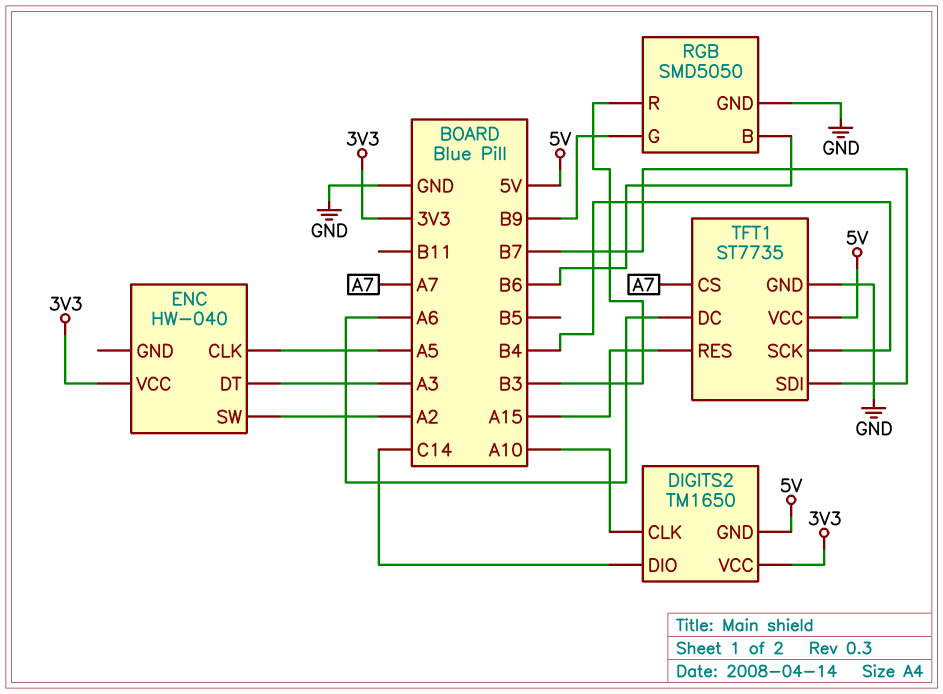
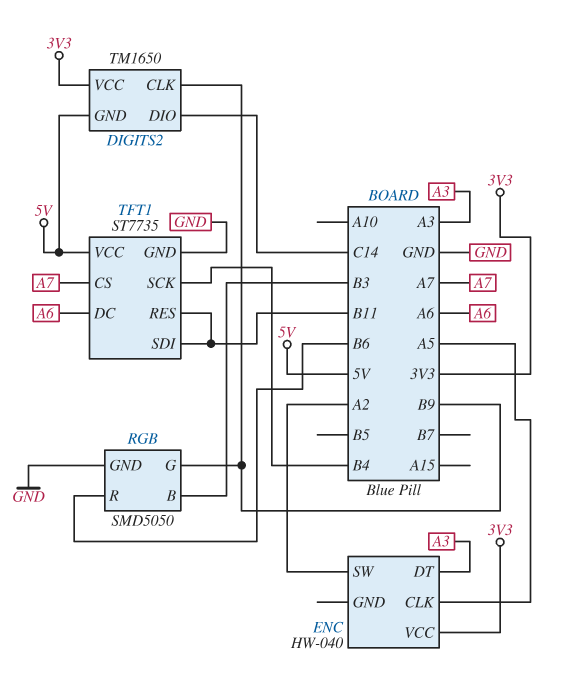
DIGITS2 pin CLK: A10 -> B9
RGB pin B: B6 -> B3
RGB pin R: B3 -> B6
TFT1 pin RES: A15 -> B11
TFT1 pin SDI: B7 -> B11

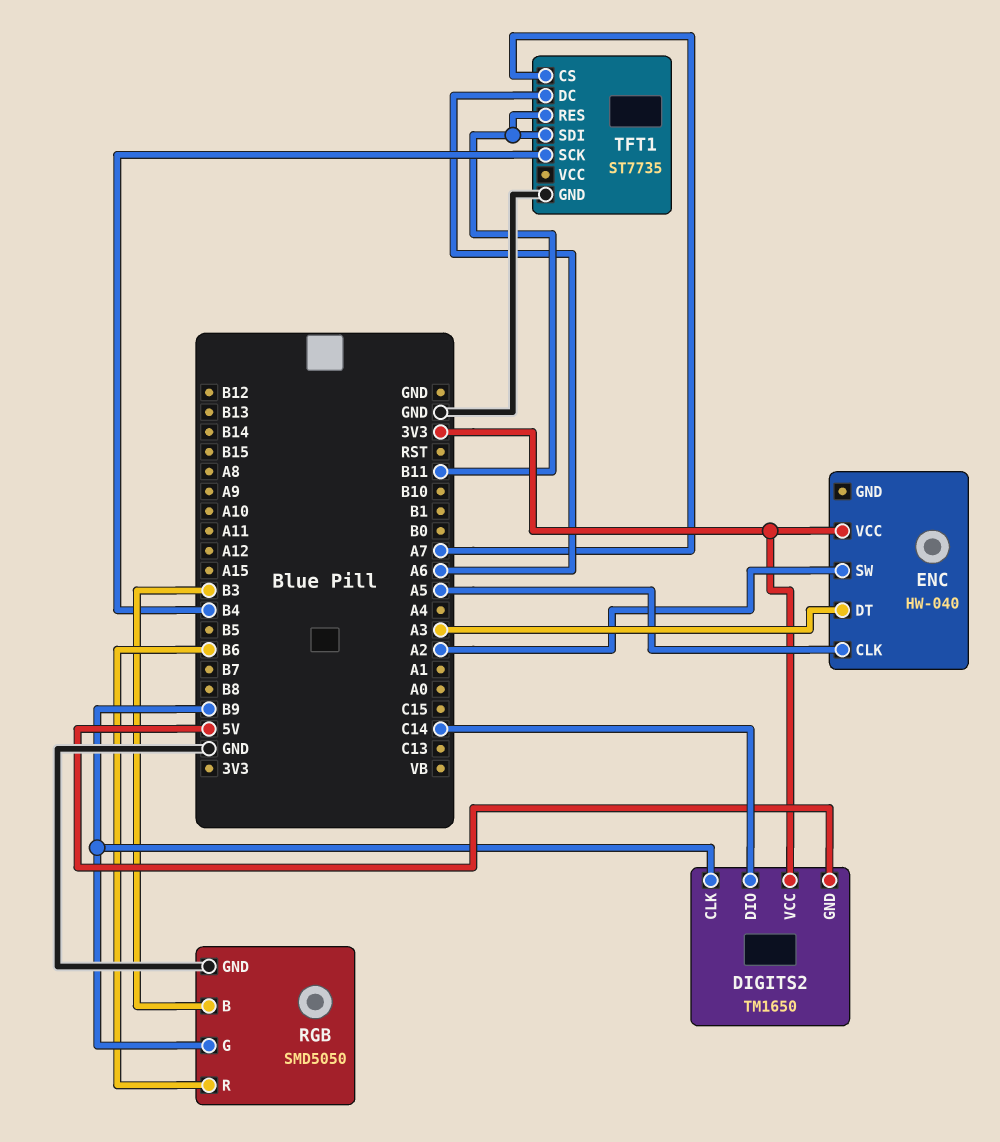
TFT1 pin VCC: 5V -> none

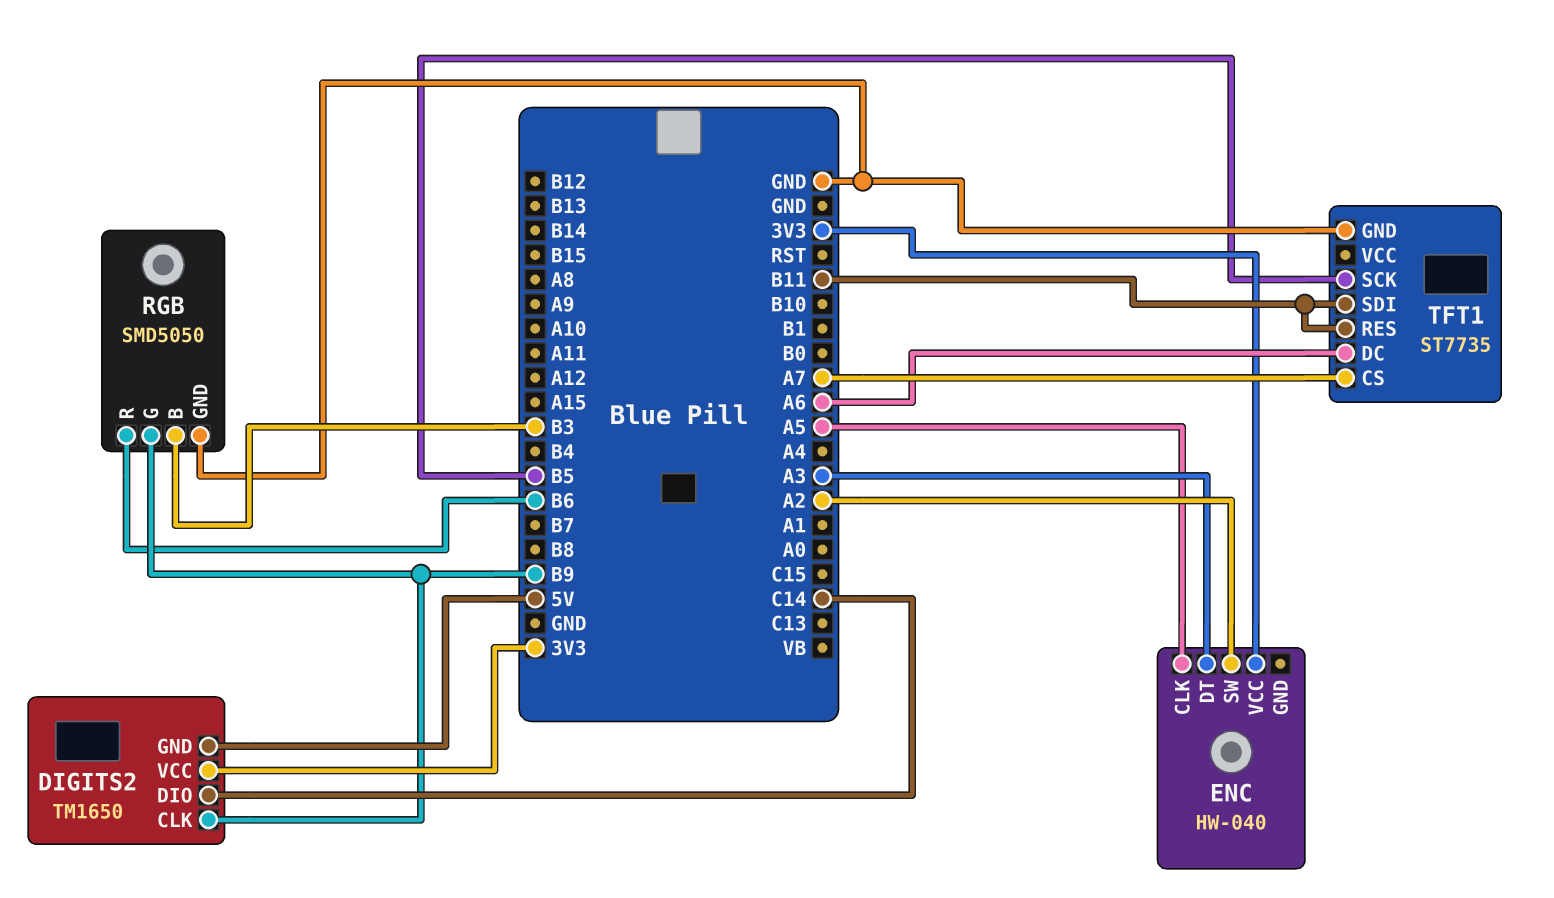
TFT1 pin SCK: B4 -> B5

